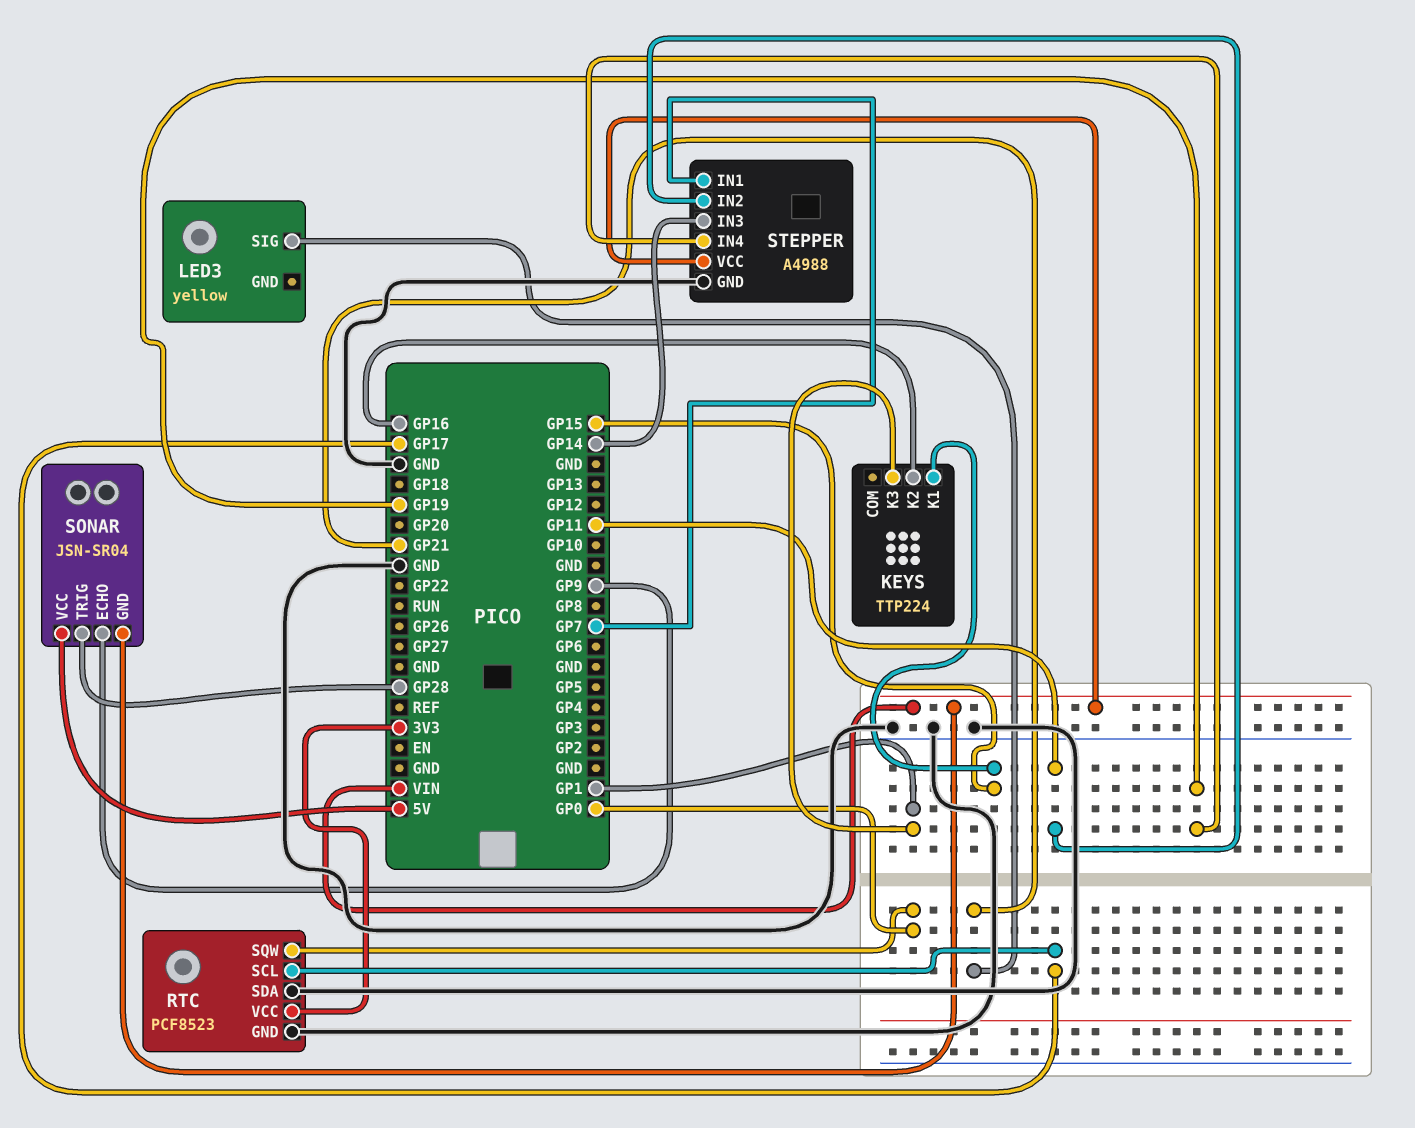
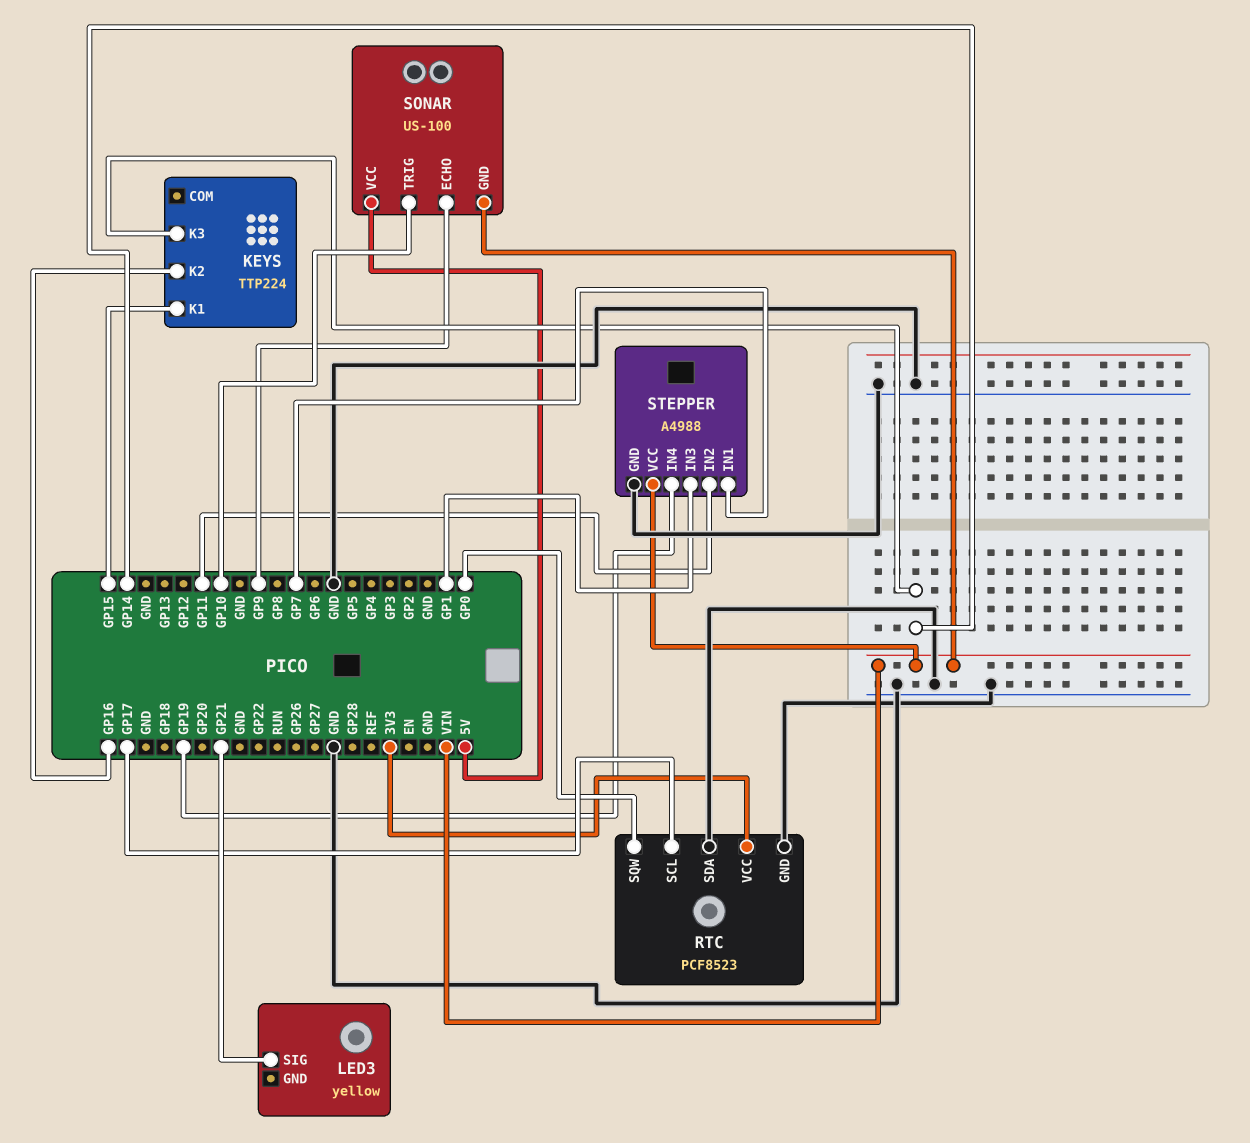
KEYS pin K3: GP1 -> GP14
SONAR: JSN-SR04 -> US-100
SONAR pin TRIG: GP28 -> GP10
STEPPER pin IN3: GP14 -> GP1

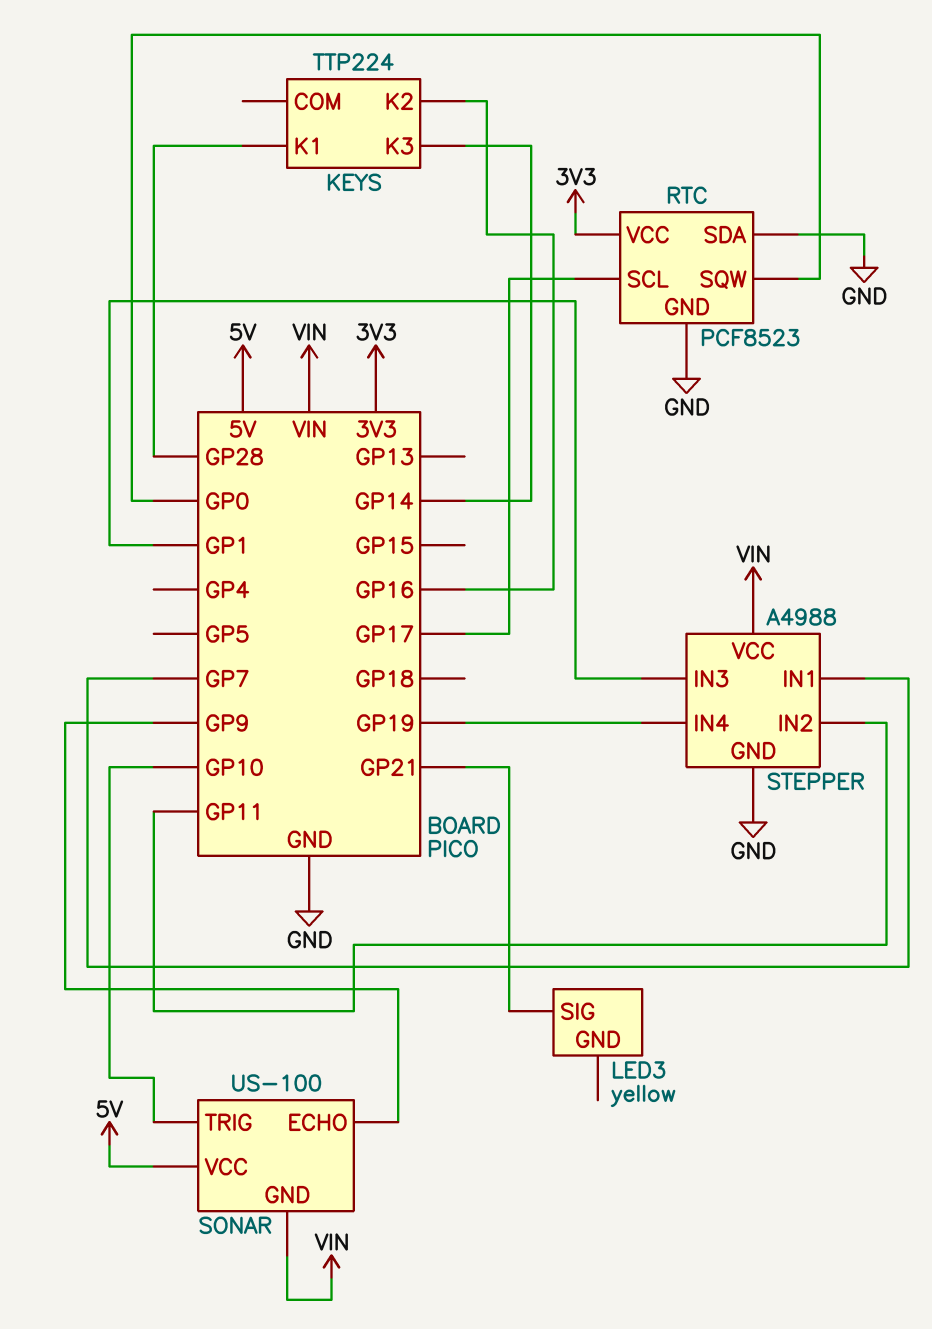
KEYS pin K1: GP15 -> GP28

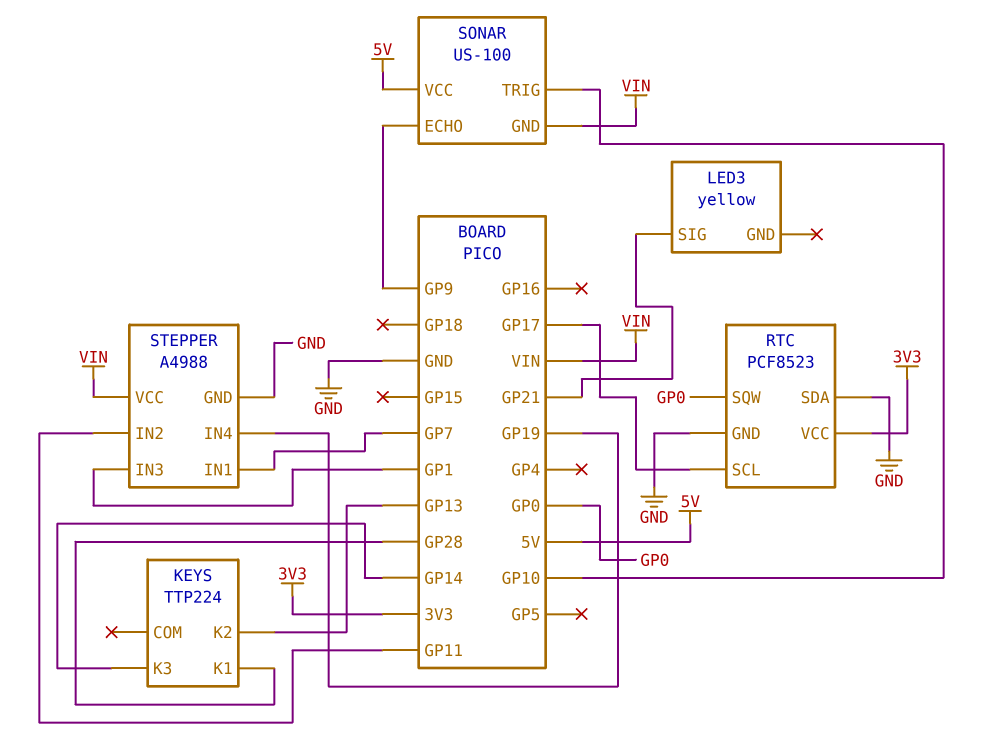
KEYS pin K2: GP16 -> GP13

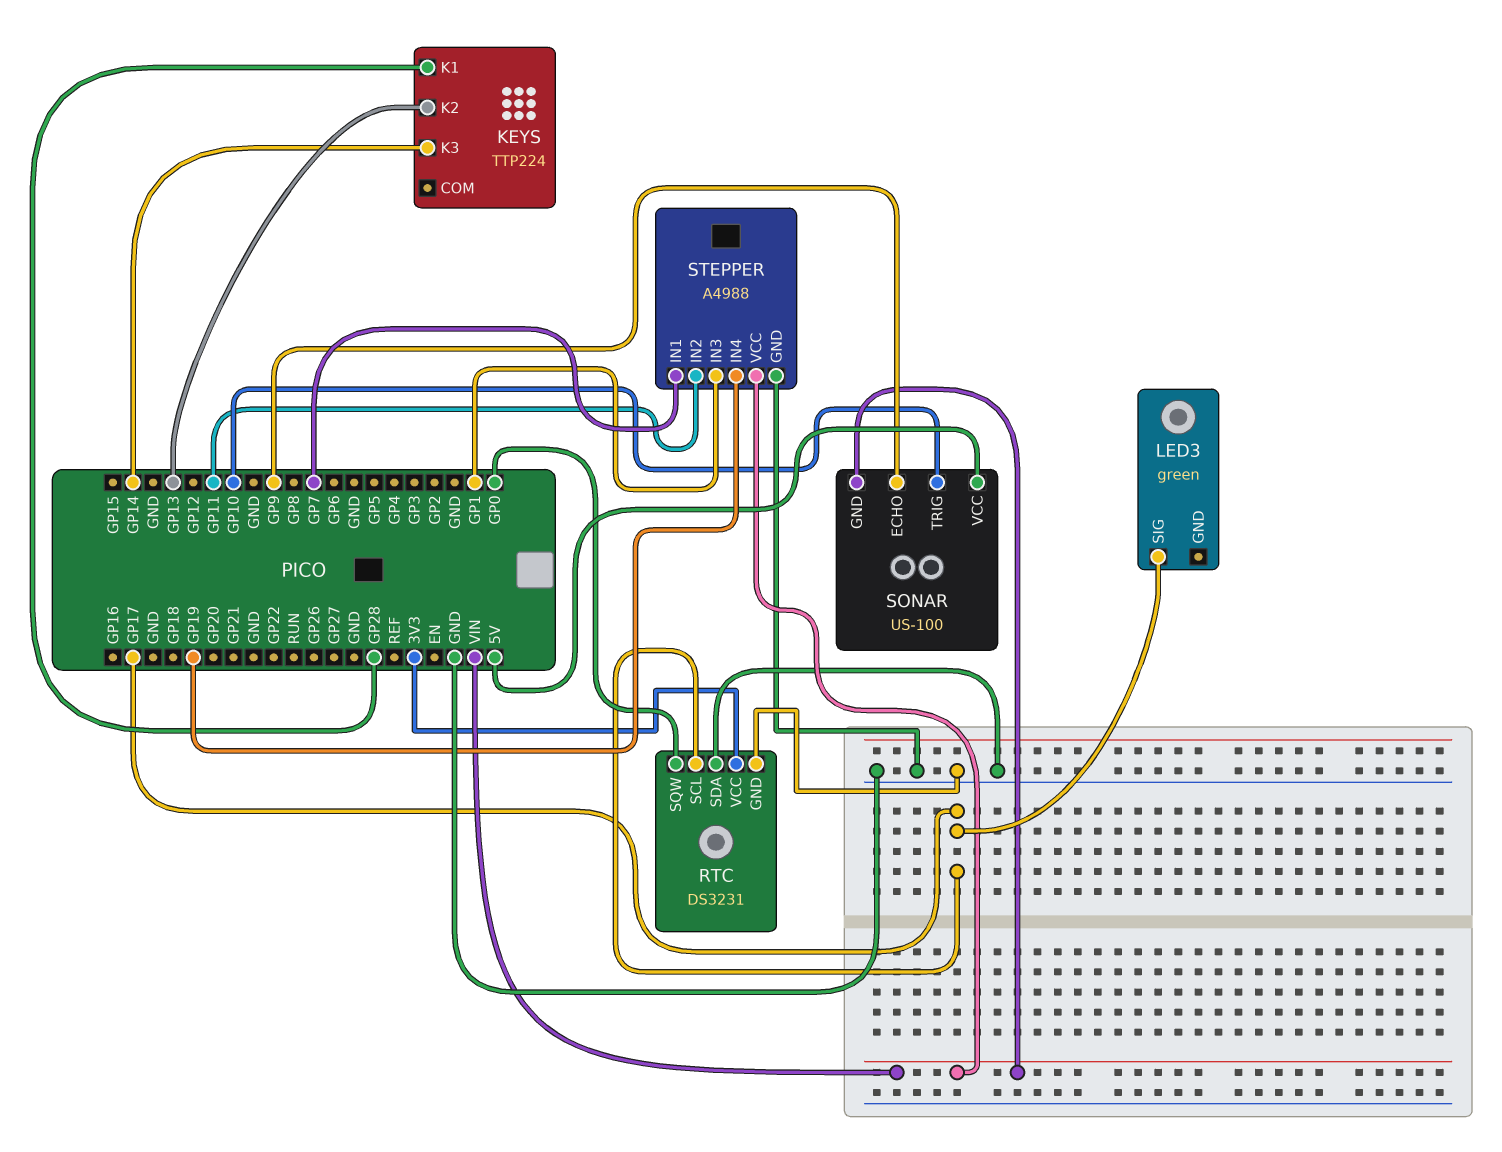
LED3: yellow -> green
LED3 pin SIG: GP21 -> GP17
RTC: PCF8523 -> DS3231

